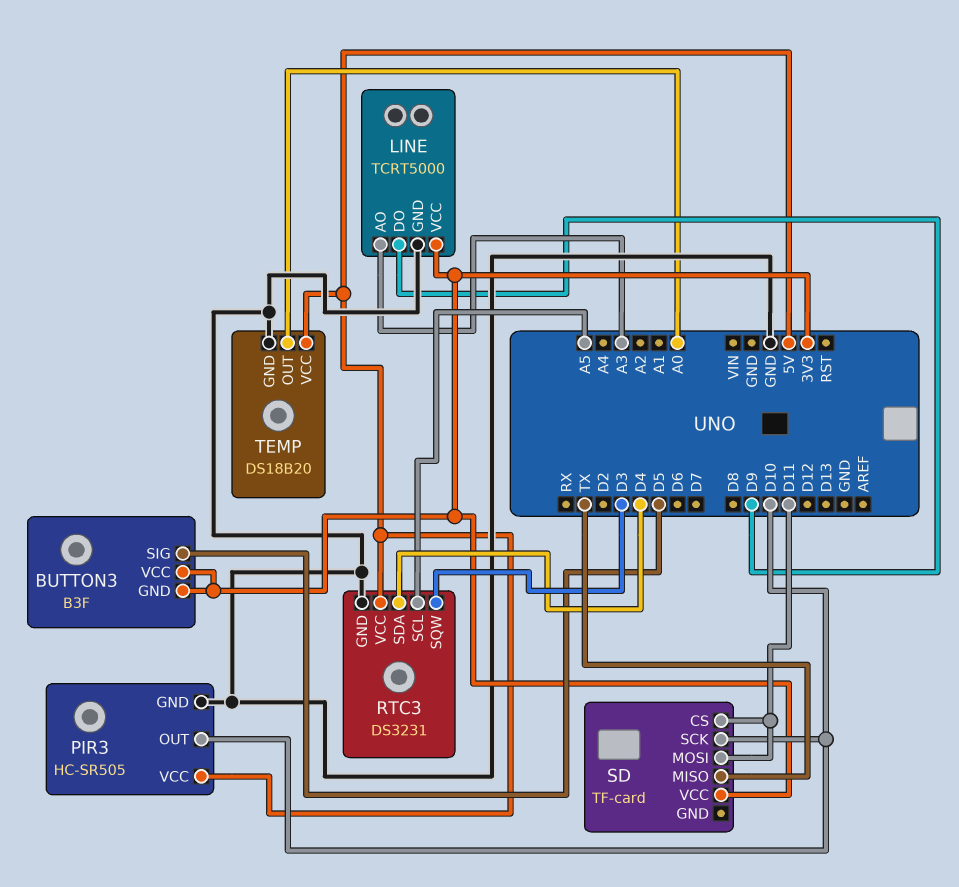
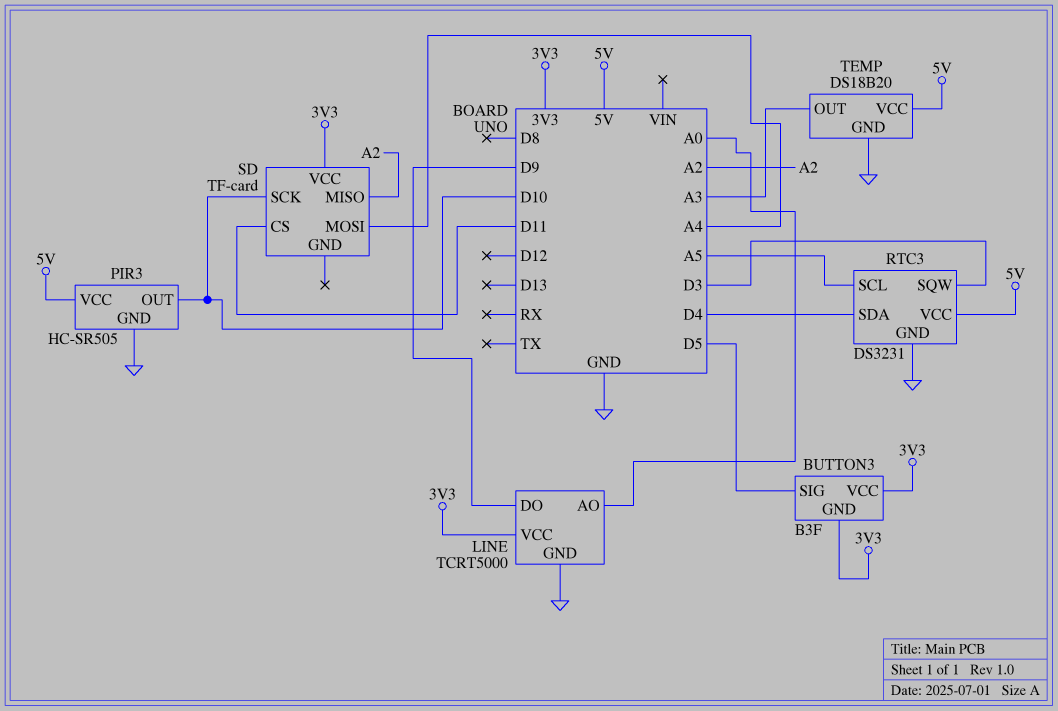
LINE pin AO: A3 -> A0
SD pin MISO: TX -> A2
SD pin MOSI: D11 -> A4
TEMP pin OUT: A0 -> A3

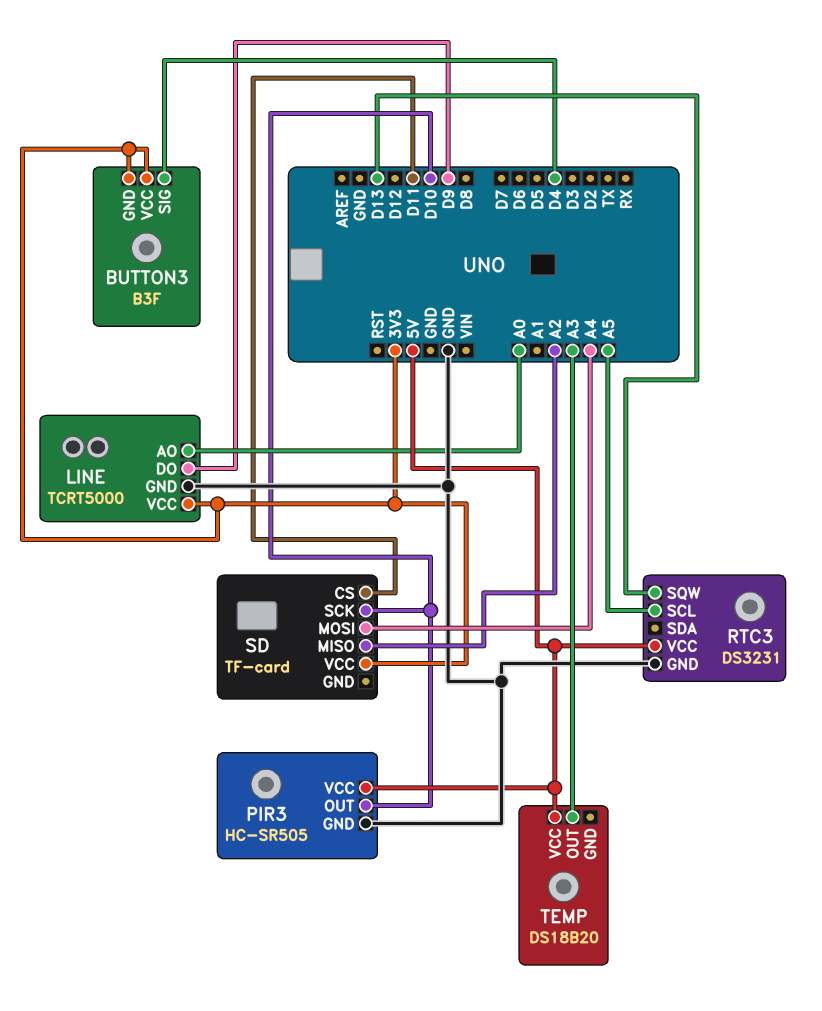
BUTTON3 pin SIG: D5 -> D4
RTC3 pin SDA: D4 -> none
RTC3 pin SQW: D3 -> D13
TEMP pin GND: GND -> none

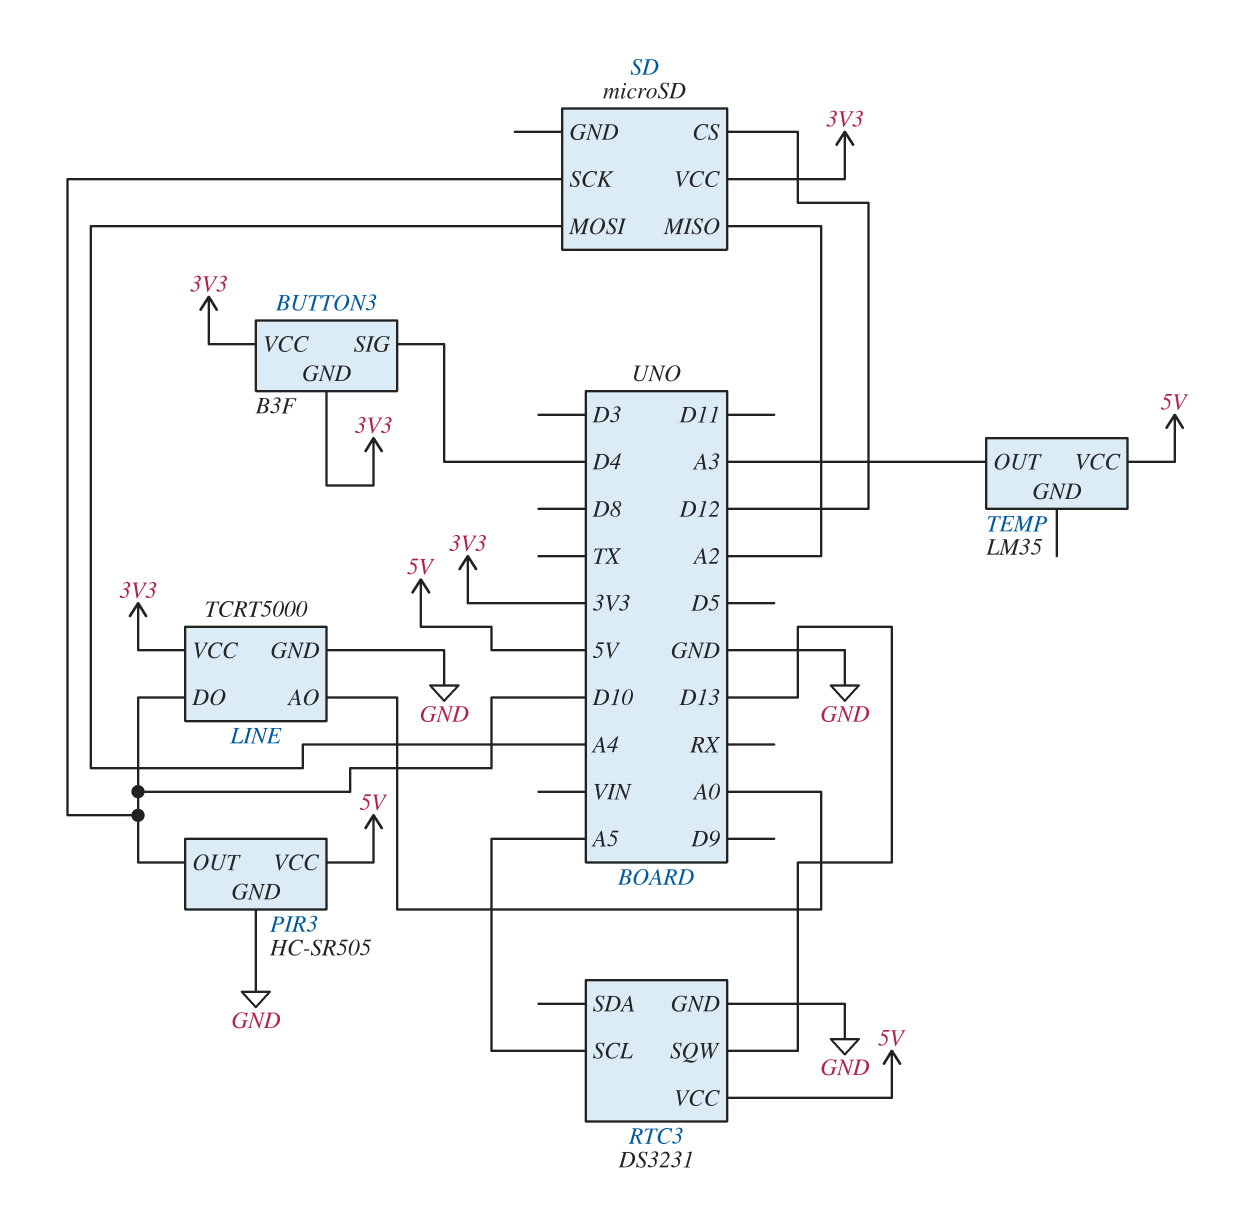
LINE pin DO: D9 -> D10
SD: TF-card -> microSD
SD pin CS: D11 -> D12
TEMP: DS18B20 -> LM35

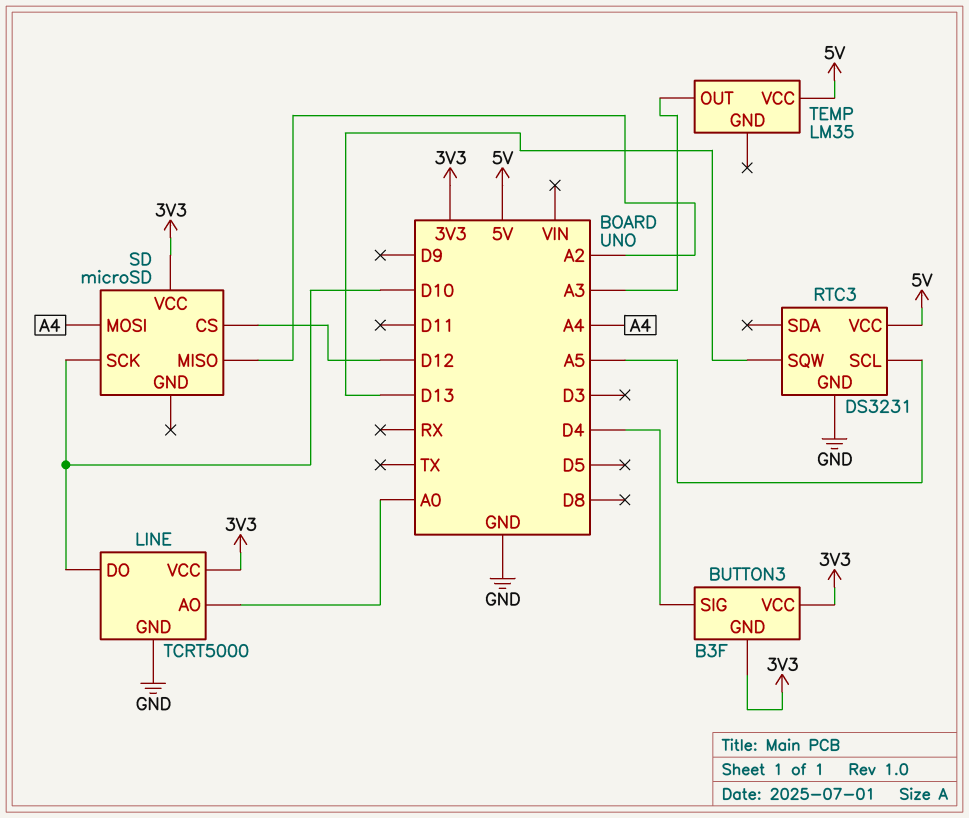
PIR3: HC-SR505 -> none
PIR3 pin GND: GND -> none
PIR3 pin OUT: D10 -> none
PIR3 pin VCC: 5V -> none

